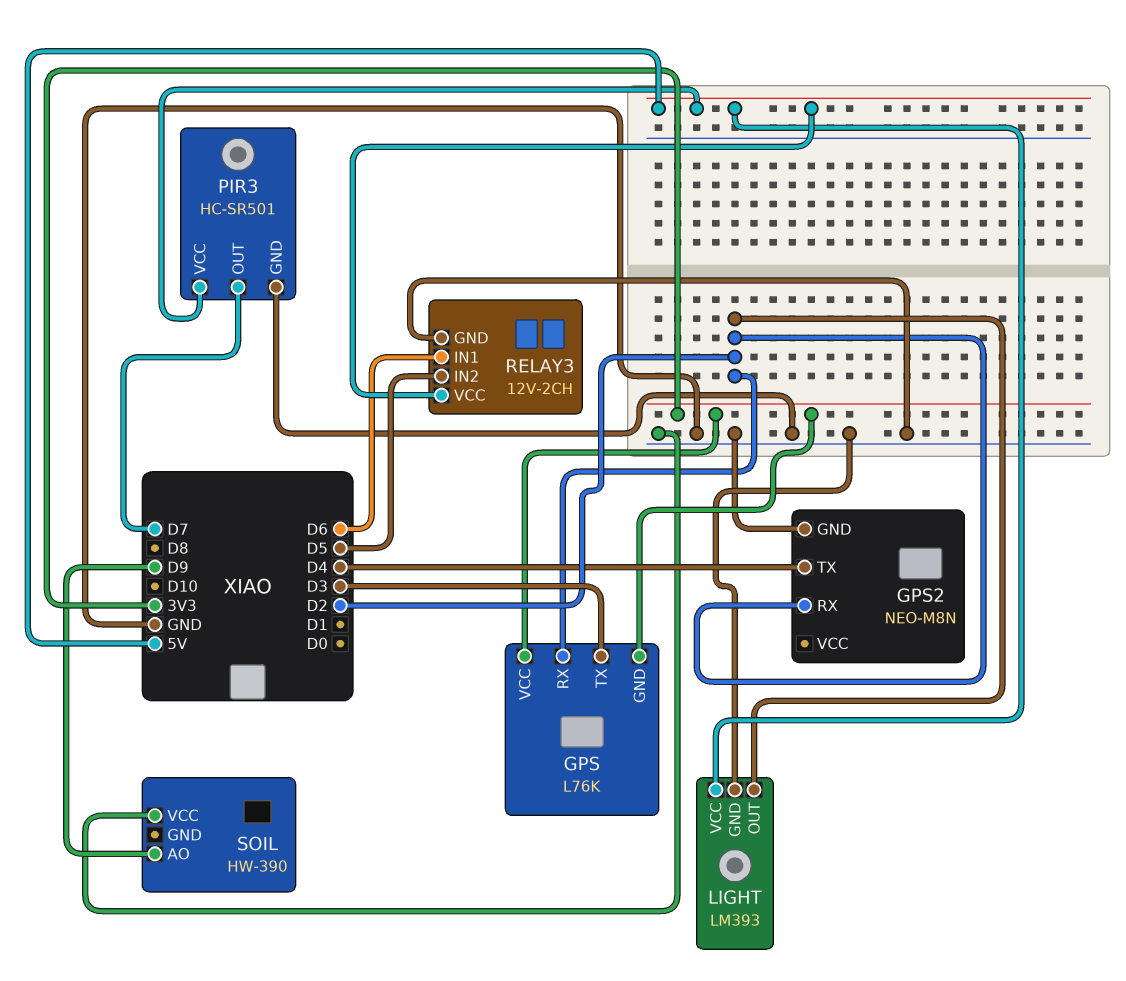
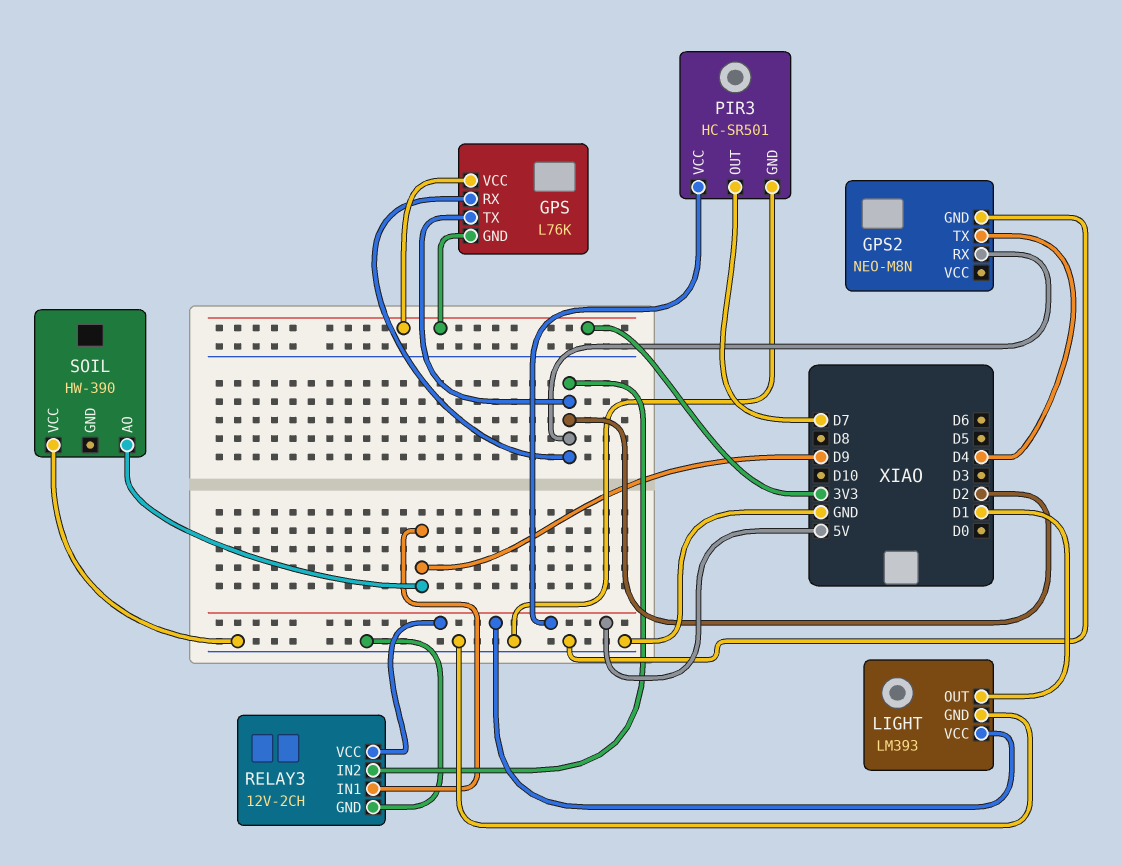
GPS pin TX: D3 -> D2
LIGHT pin OUT: D2 -> D1
RELAY3 pin IN1: D6 -> D9
RELAY3 pin IN2: D5 -> D2

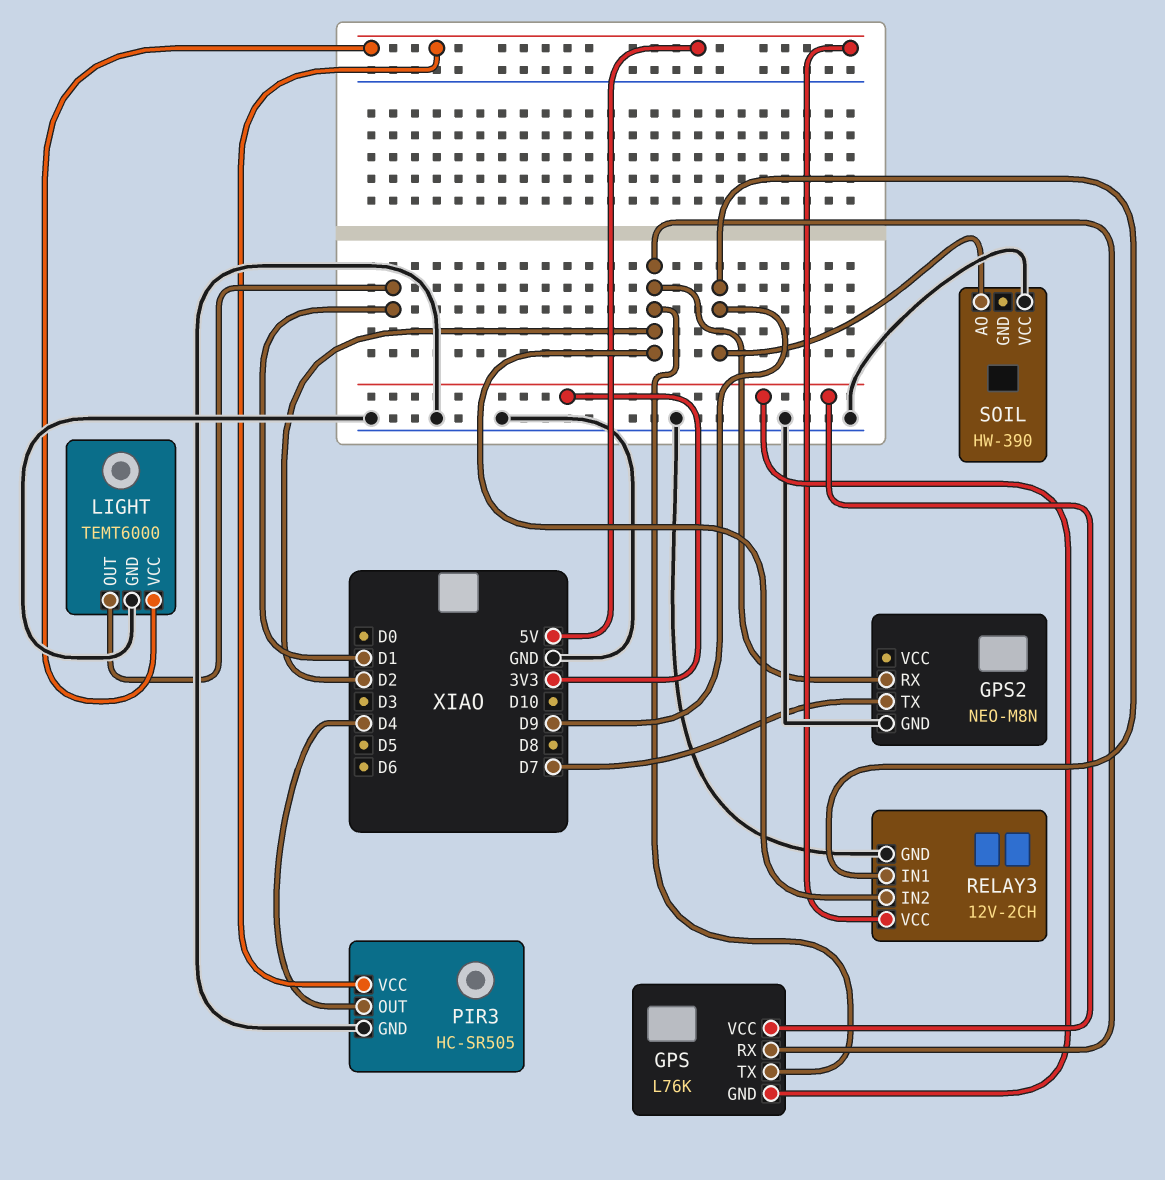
GPS2 pin TX: D4 -> D7
LIGHT: LM393 -> TEMT6000
PIR3: HC-SR501 -> HC-SR505
PIR3 pin OUT: D7 -> D4

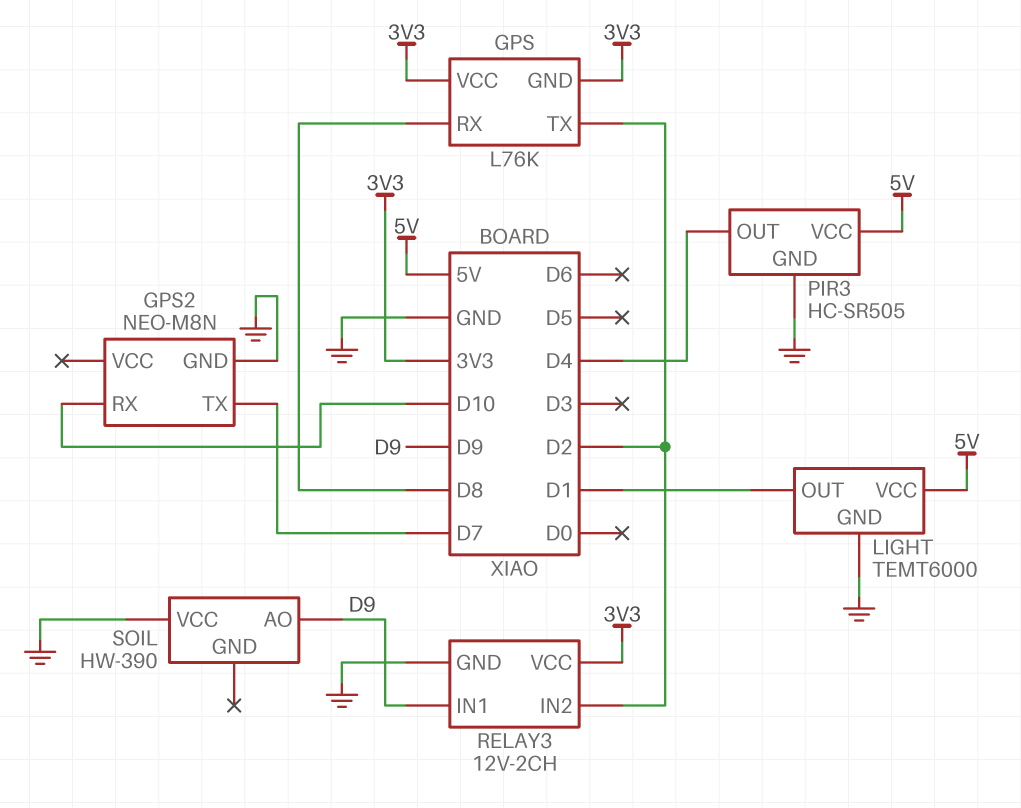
GPS pin RX: D2 -> D8
GPS2 pin RX: D2 -> D10
RELAY3 pin VCC: 5V -> 3V3

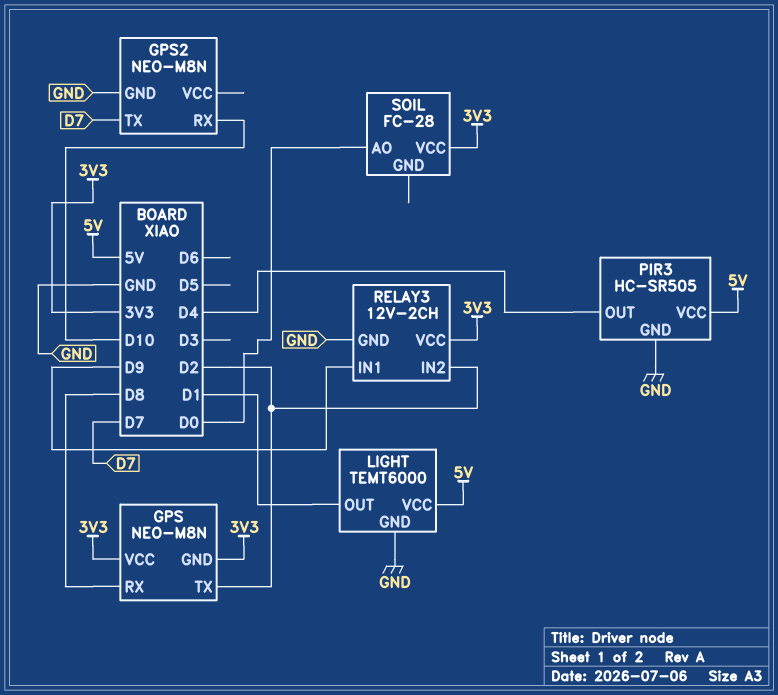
GPS: L76K -> NEO-M8N
SOIL: HW-390 -> FC-28
SOIL pin AO: D9 -> D0
SOIL pin VCC: GND -> 3V3

